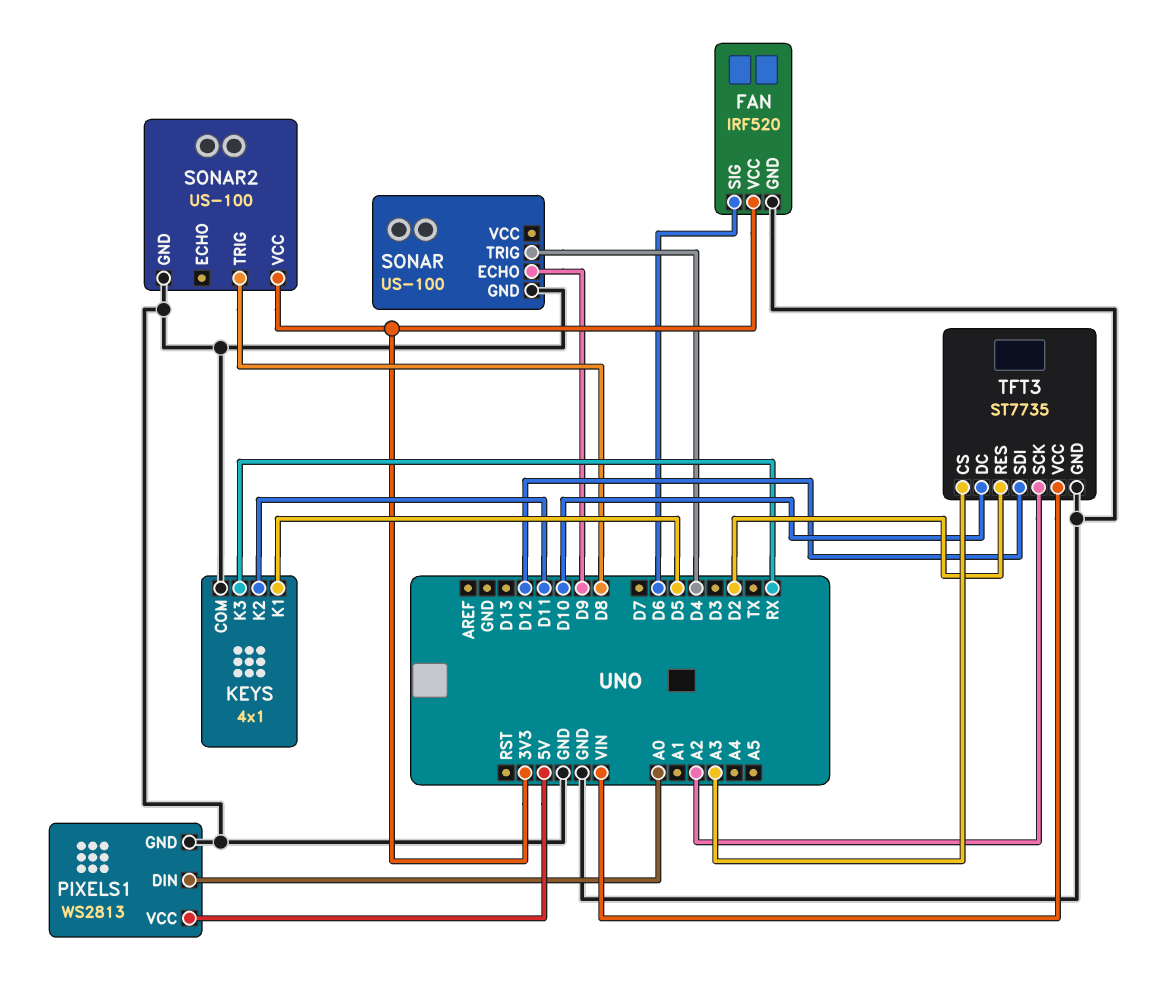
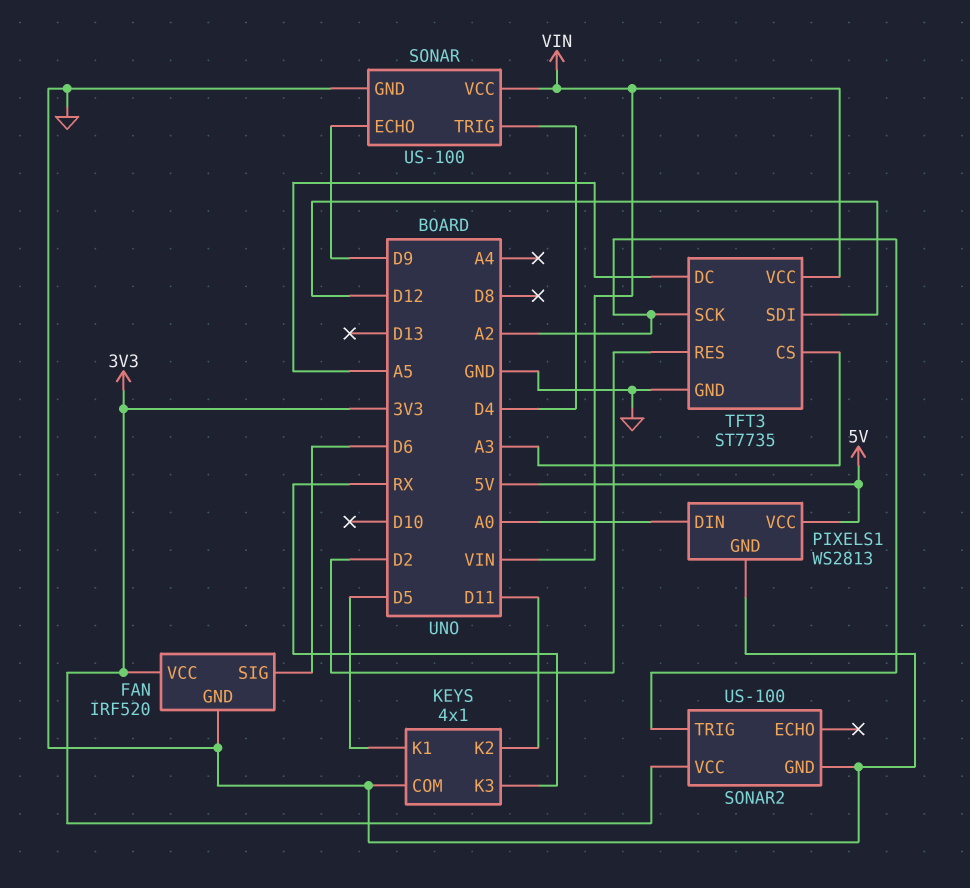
SONAR pin VCC: none -> VIN
SONAR2 pin TRIG: D8 -> A2
TFT3 pin DC: D10 -> A5

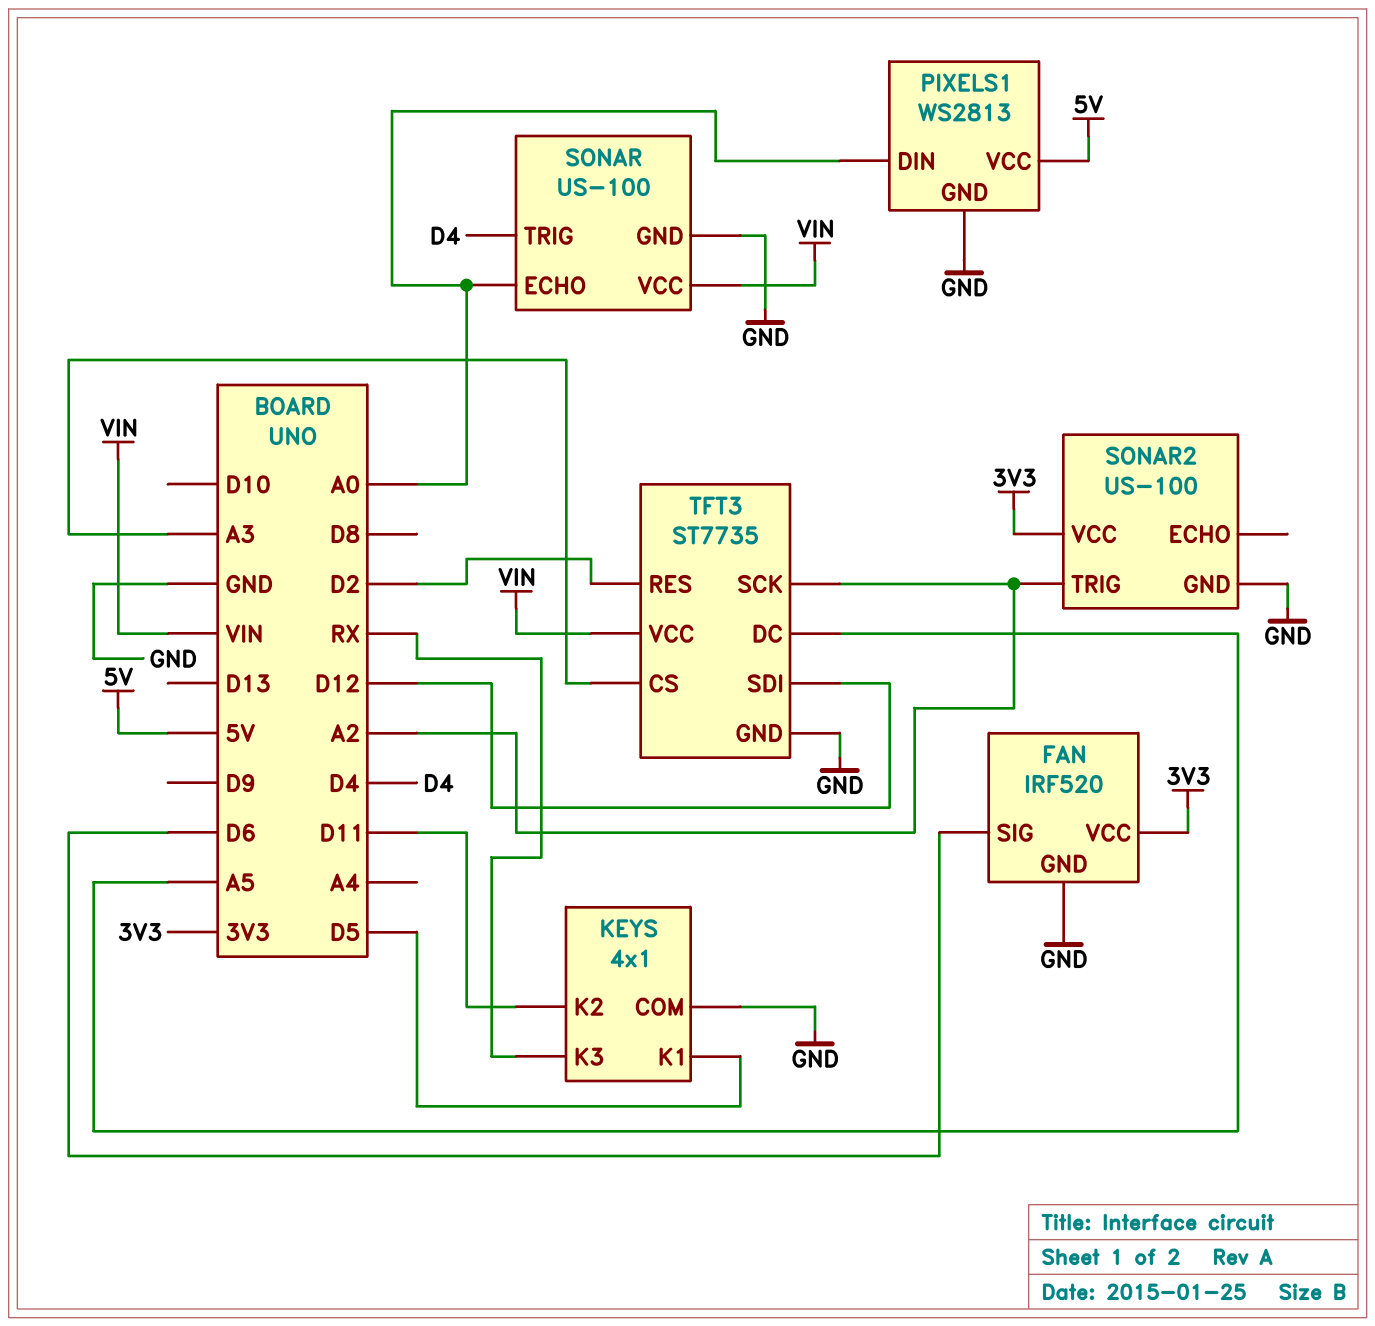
SONAR pin ECHO: D9 -> A0

